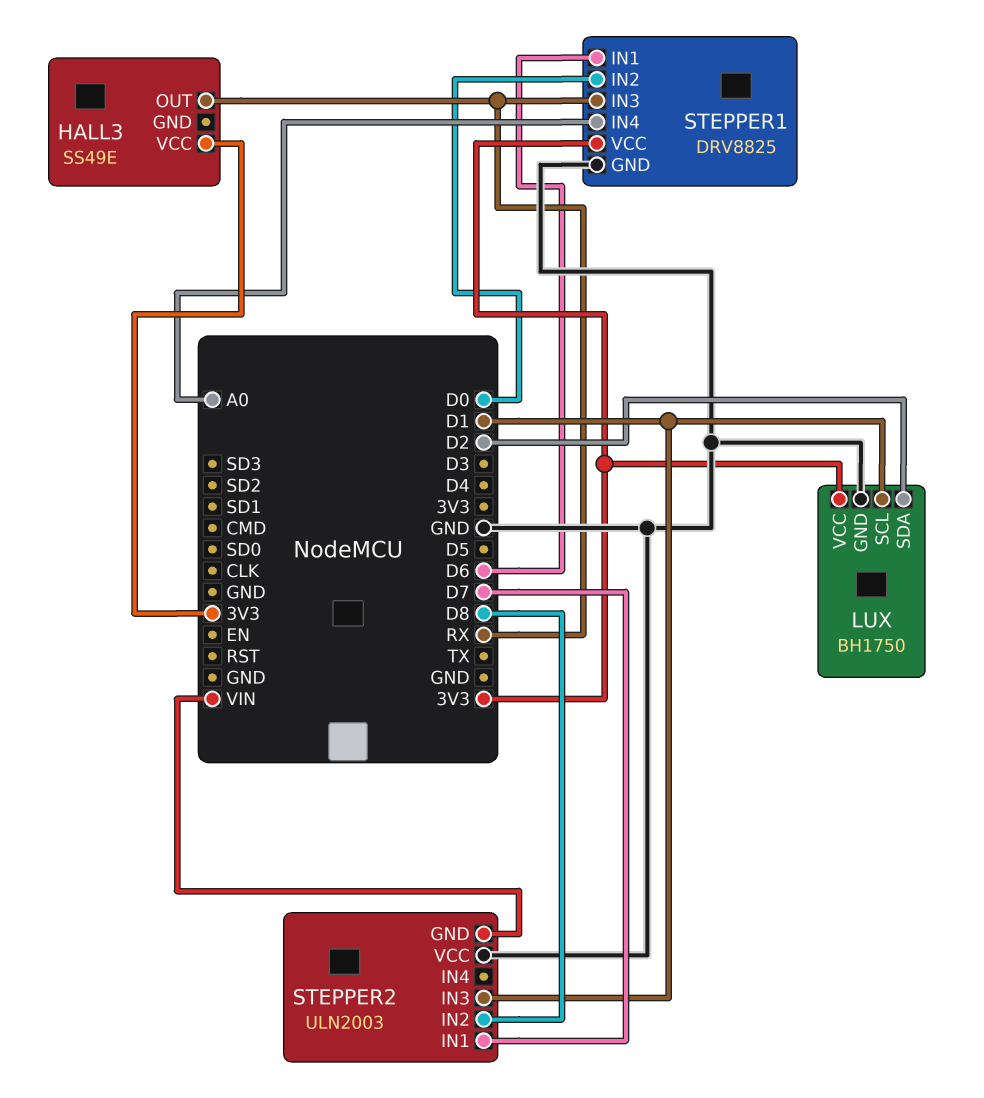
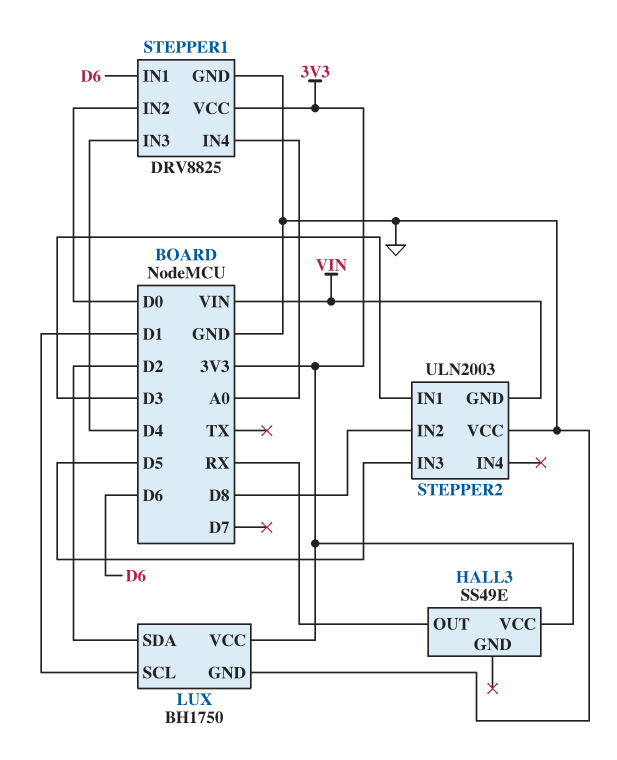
STEPPER1 pin IN3: RX -> D4
STEPPER2 pin IN1: D7 -> D3
STEPPER2 pin IN3: D1 -> D5

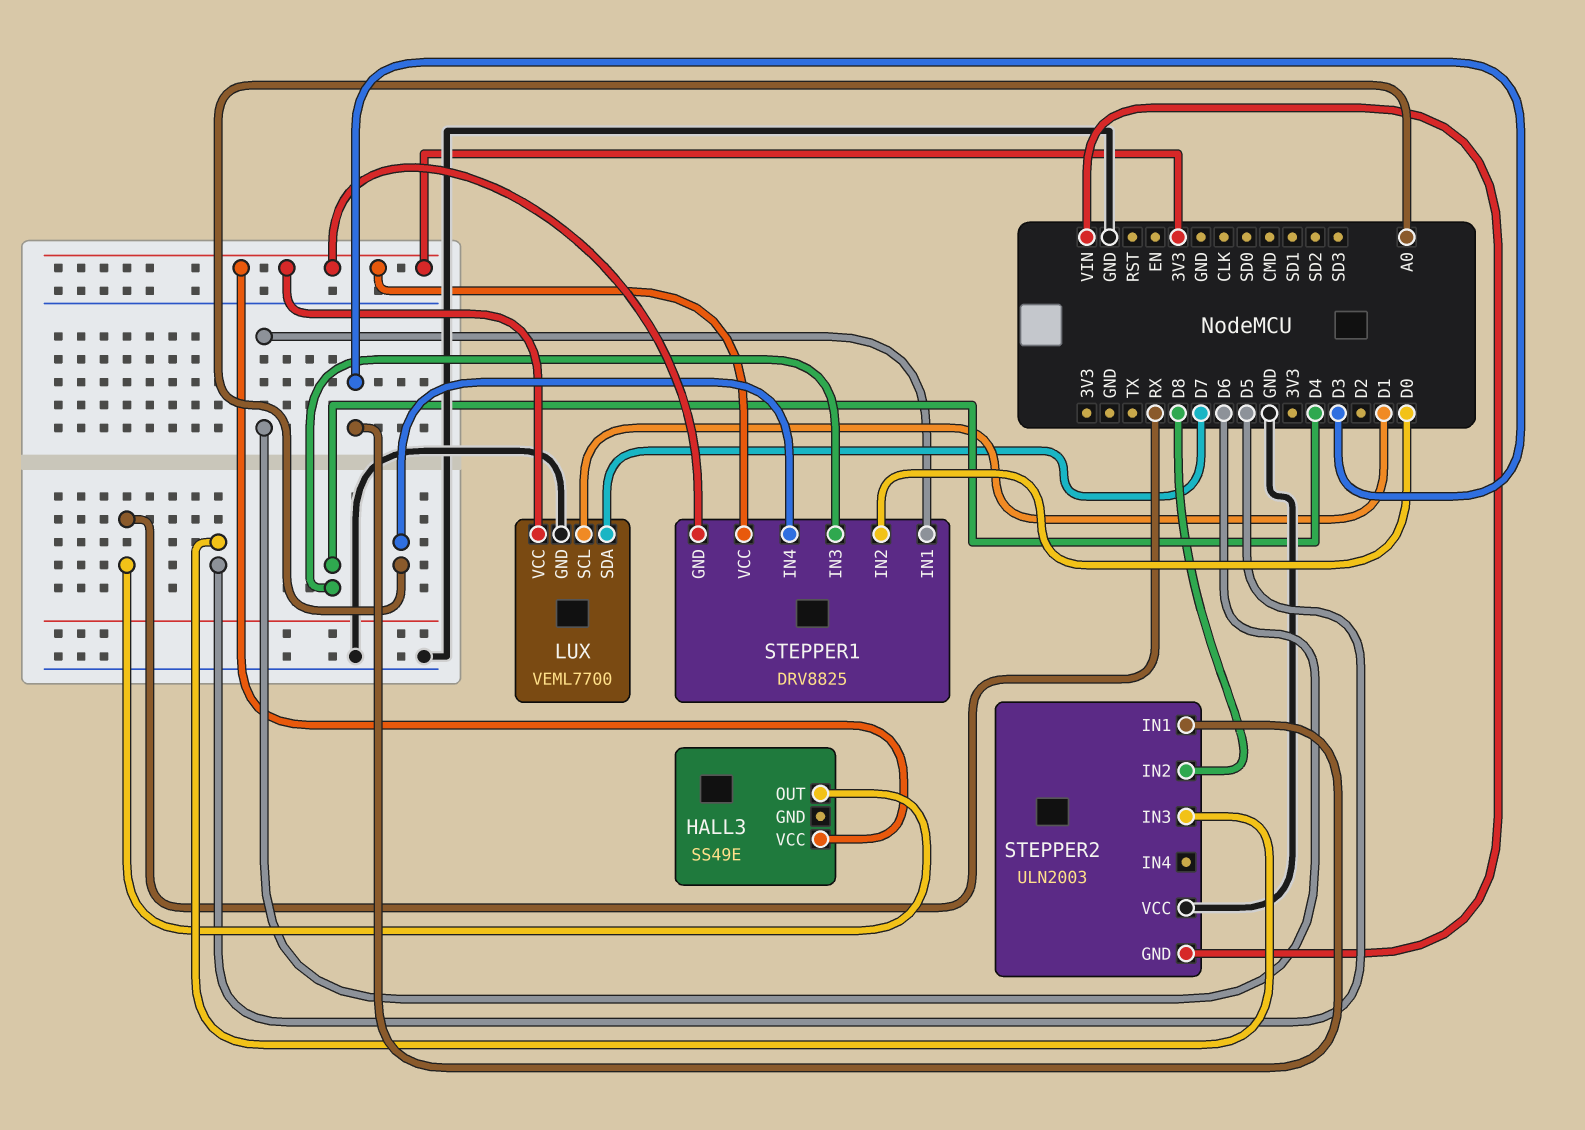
LUX: BH1750 -> VEML7700
LUX pin SDA: D2 -> D7
STEPPER1 pin GND: GND -> 3V3

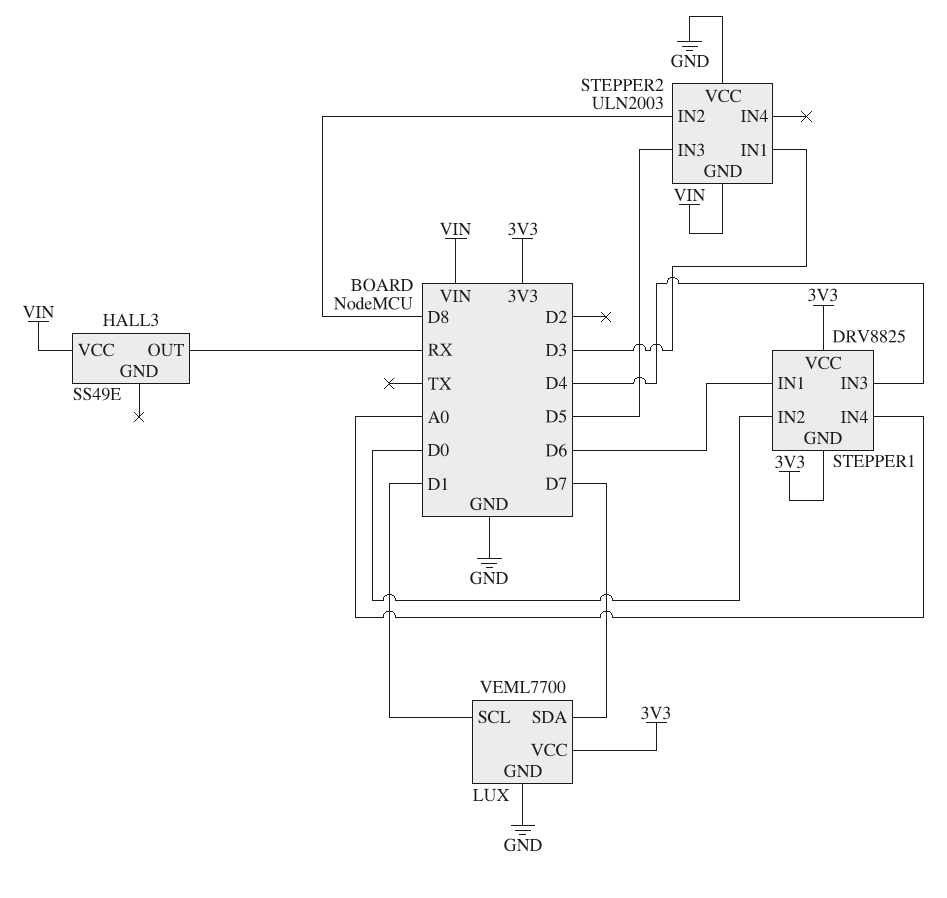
HALL3 pin VCC: 3V3 -> VIN

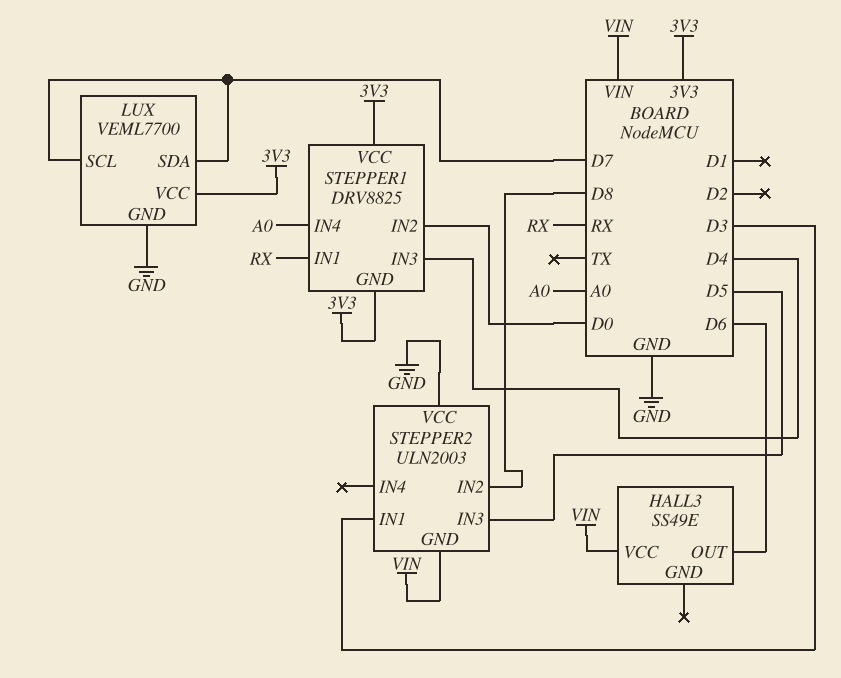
HALL3 pin OUT: RX -> D6
LUX pin SCL: D1 -> D7
STEPPER1 pin IN1: D6 -> RX

